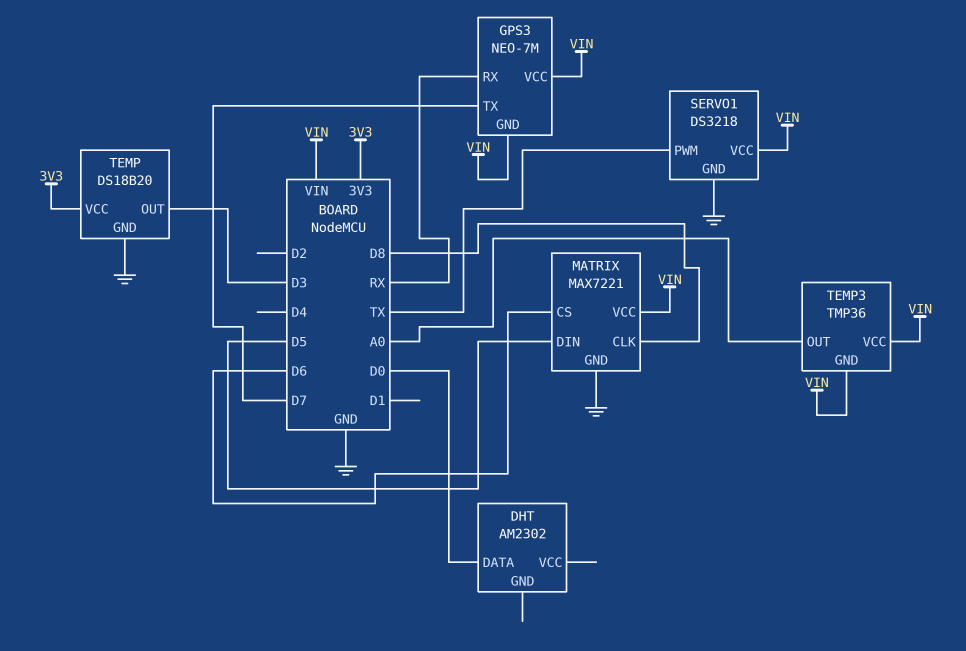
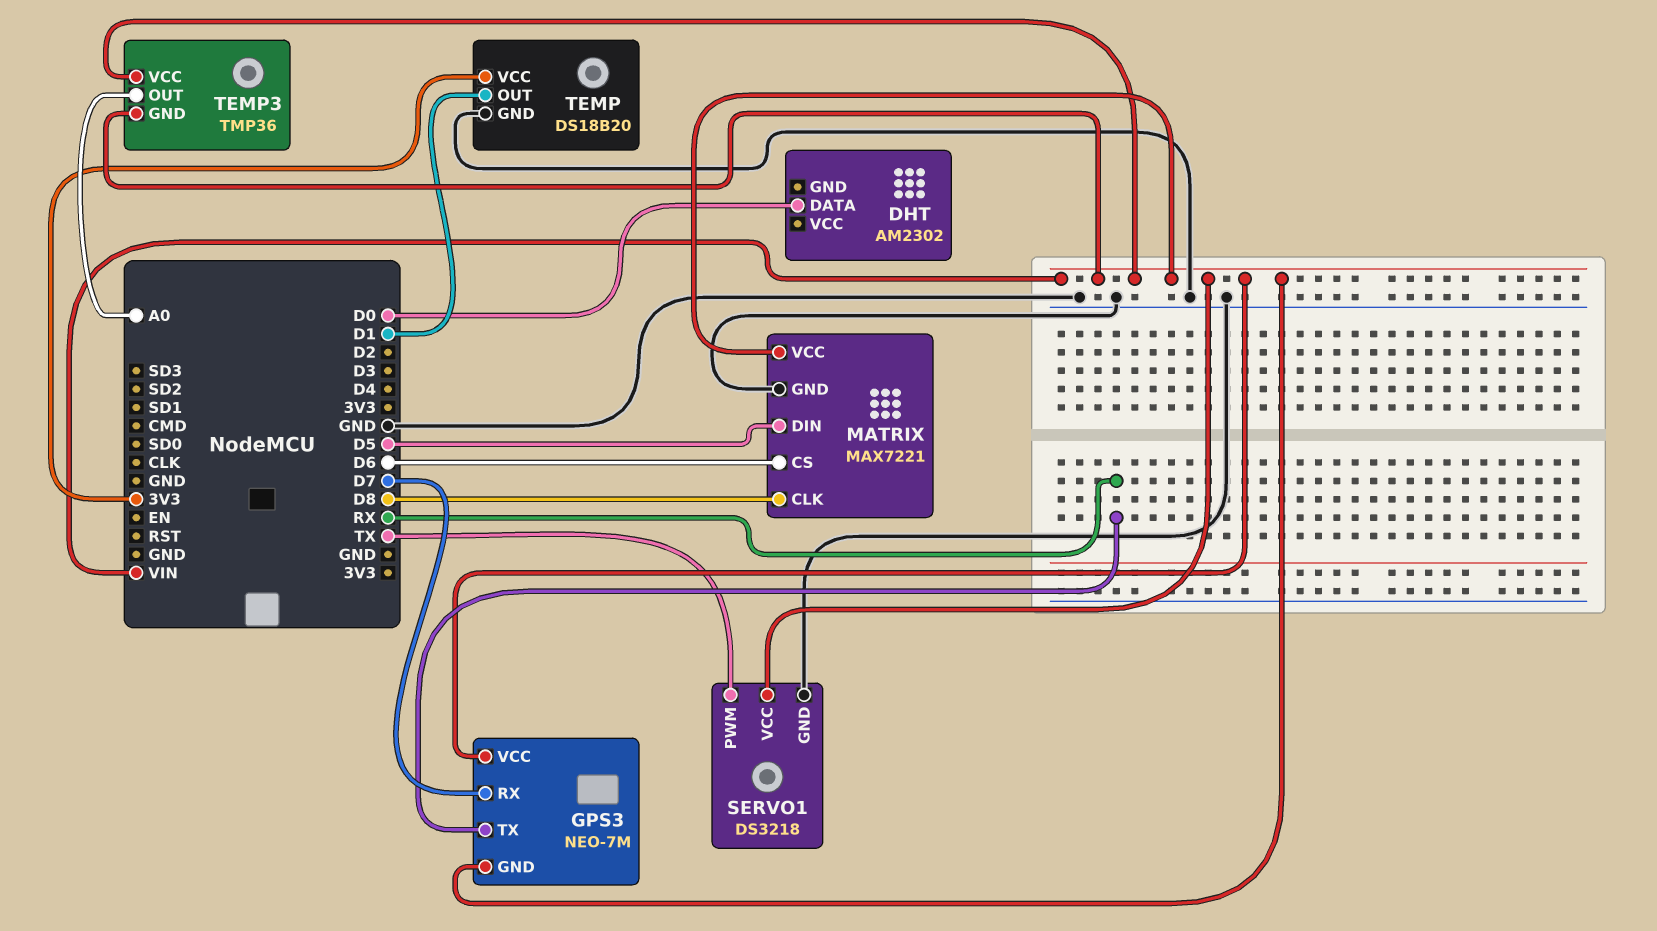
GPS3 pin RX: RX -> D7
GPS3 pin TX: D7 -> RX
TEMP pin OUT: D3 -> D1

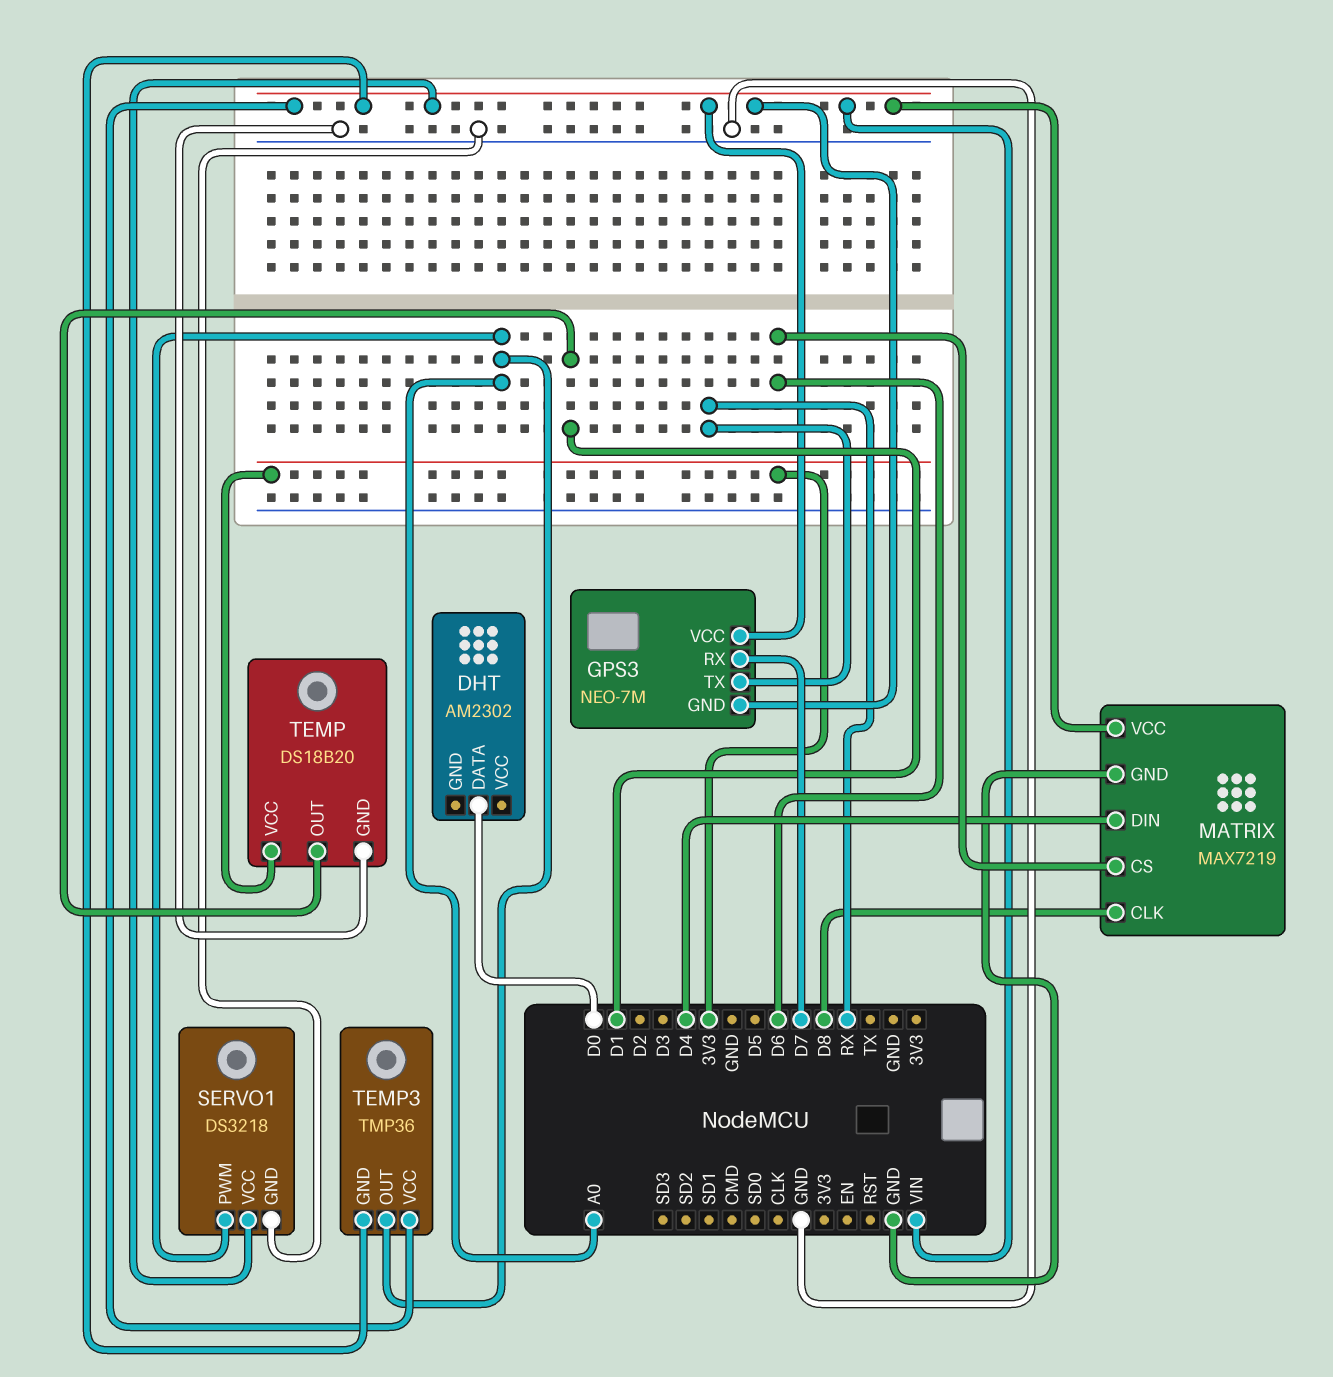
MATRIX: MAX7221 -> MAX7219
MATRIX pin DIN: D5 -> D4
SERVO1 pin PWM: TX -> A0

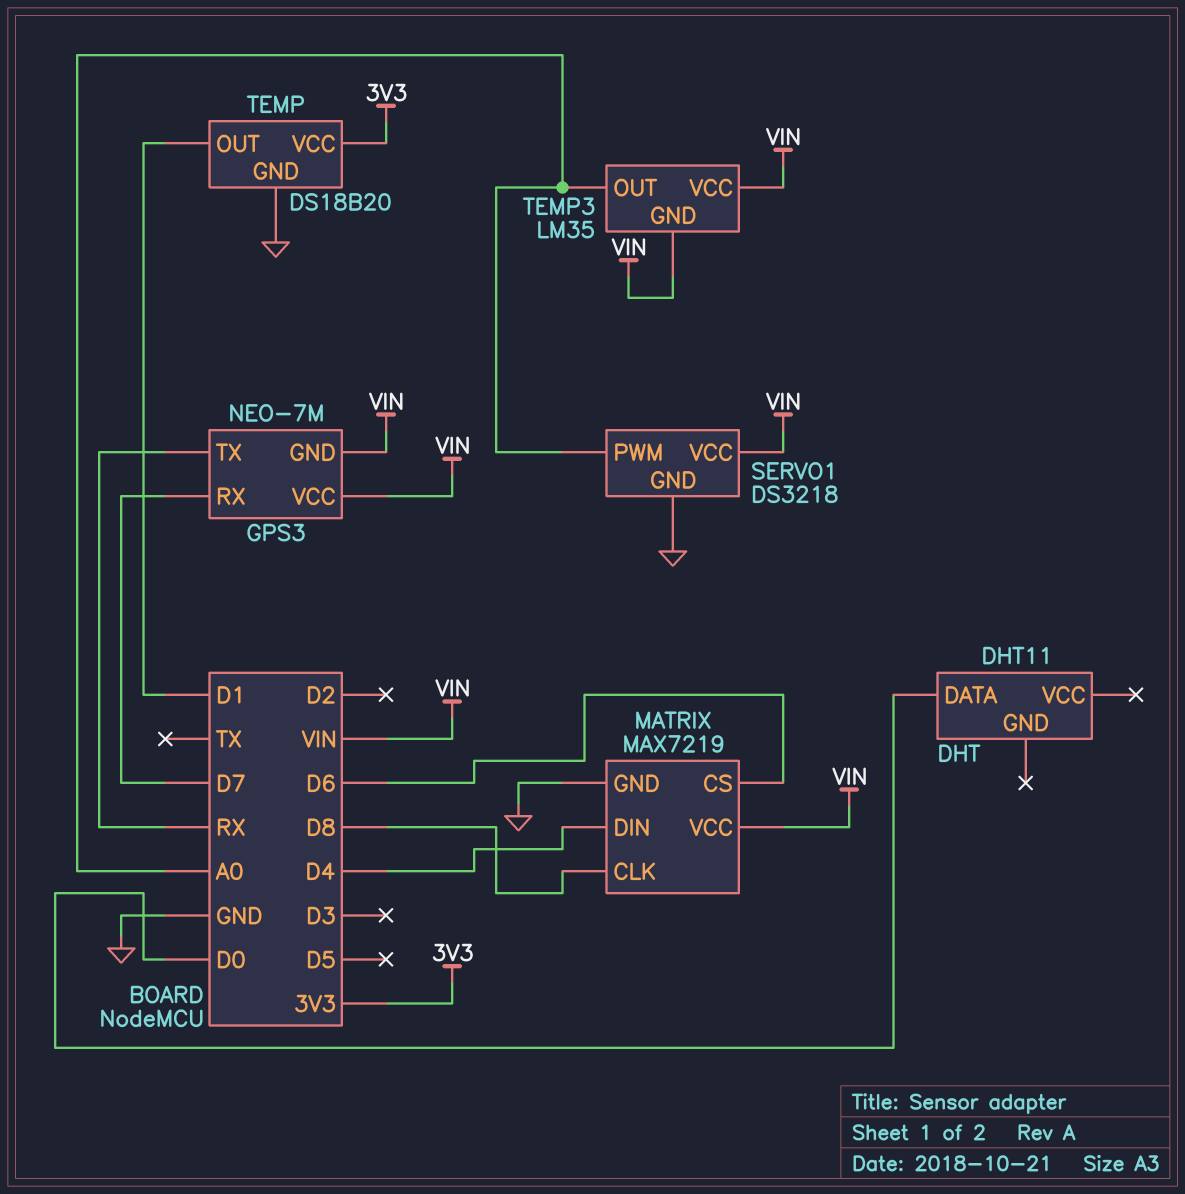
DHT: AM2302 -> DHT11
TEMP3: TMP36 -> LM35

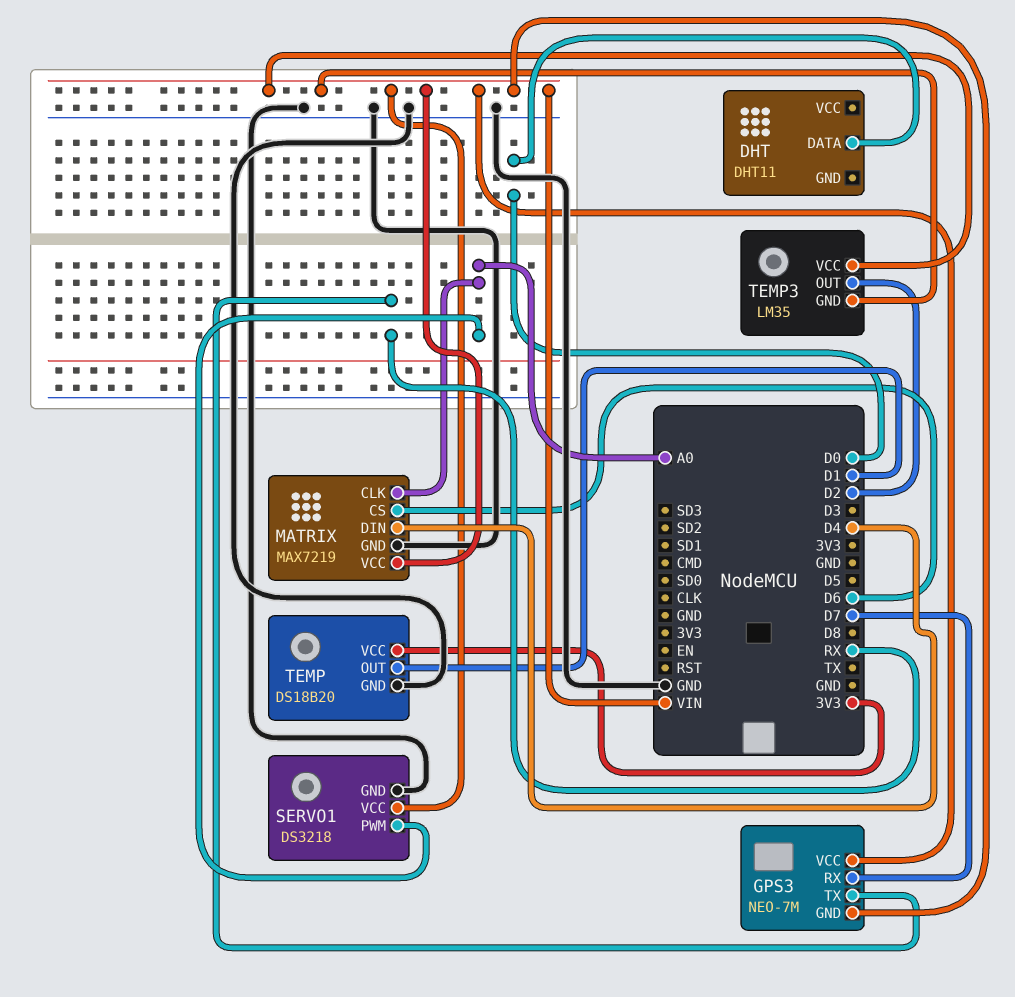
MATRIX pin CLK: D8 -> A0
TEMP3 pin OUT: A0 -> D2

